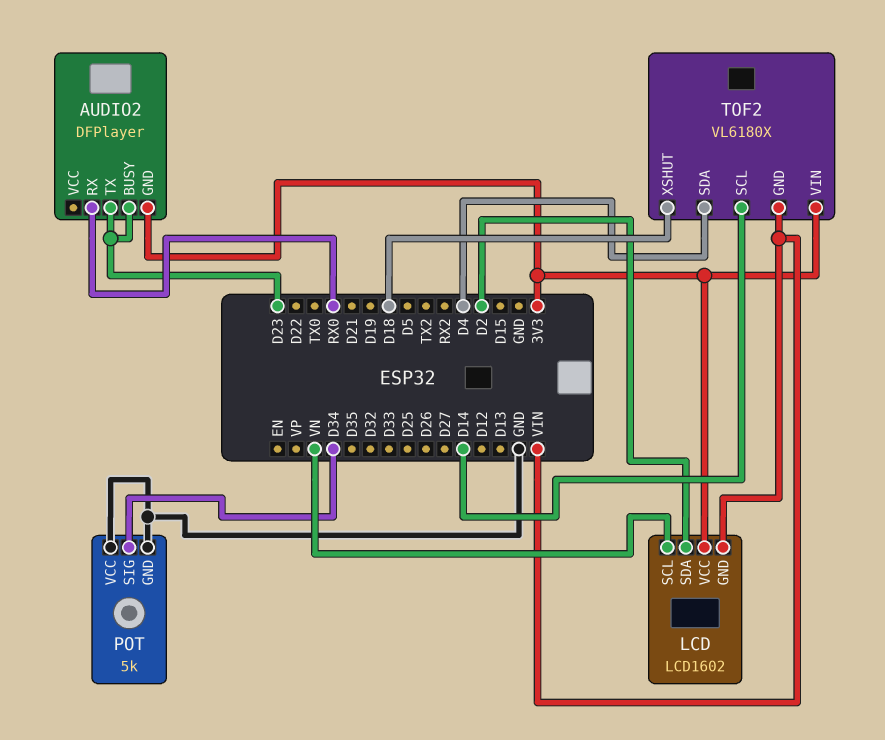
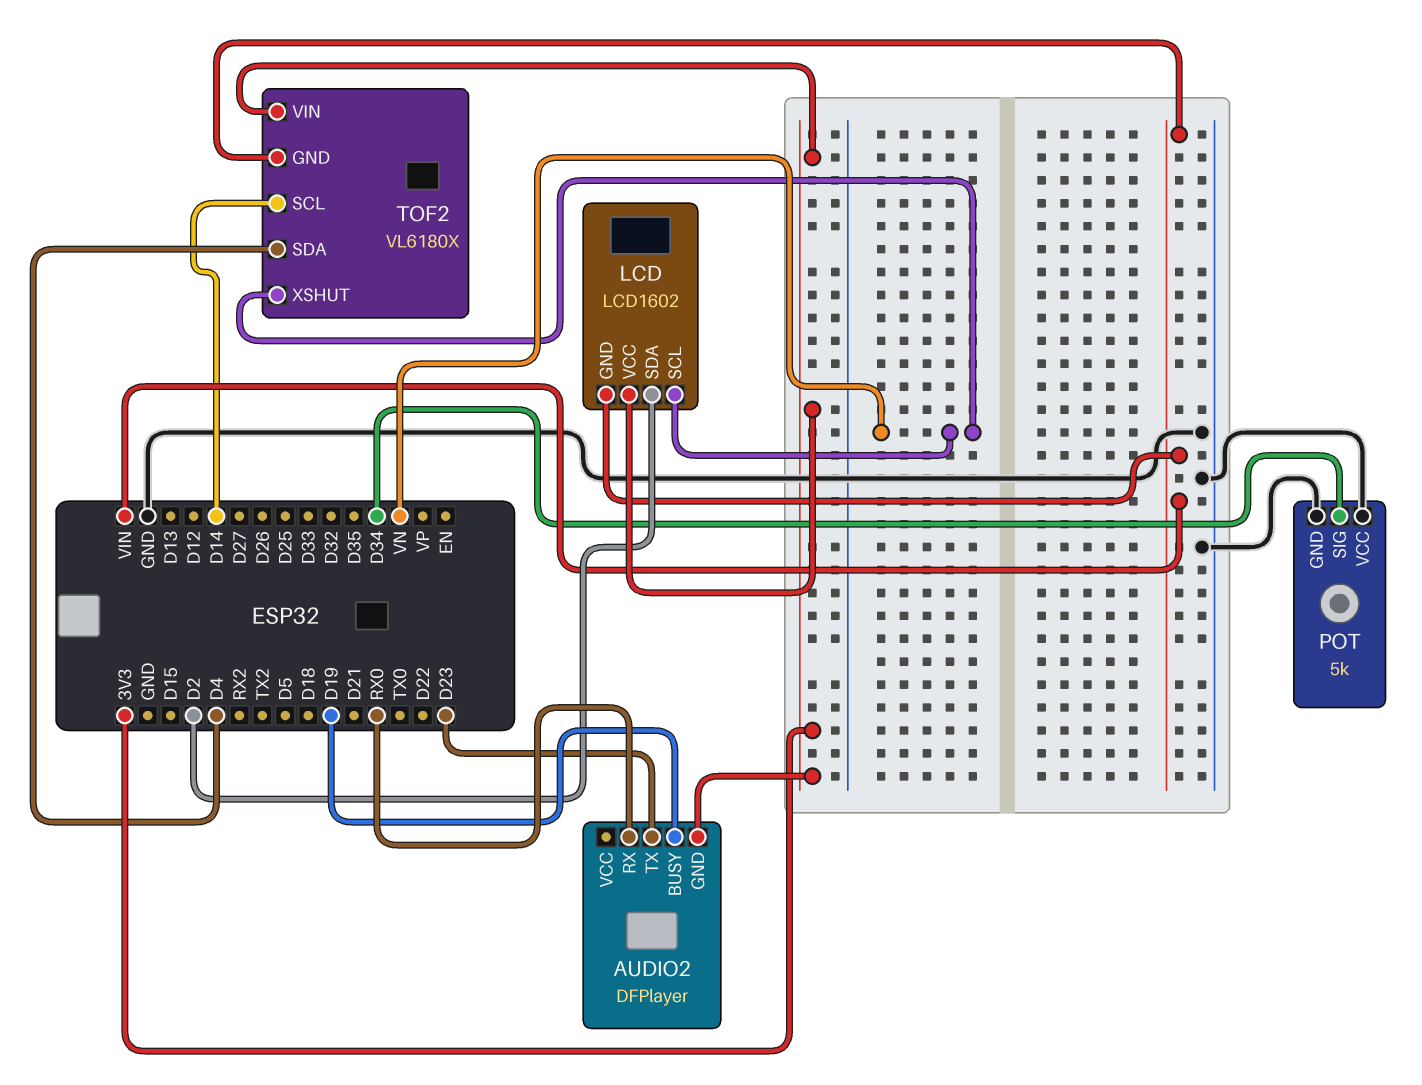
AUDIO2 pin BUSY: D23 -> D19
TOF2 pin XSHUT: D18 -> VN

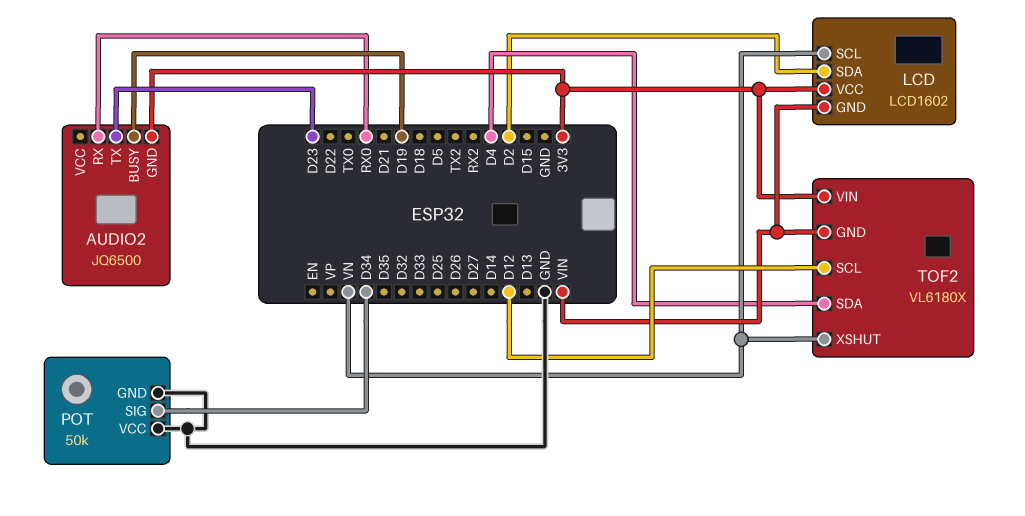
AUDIO2: DFPlayer -> JQ6500
POT: 5k -> 50k
TOF2 pin SCL: D14 -> D12

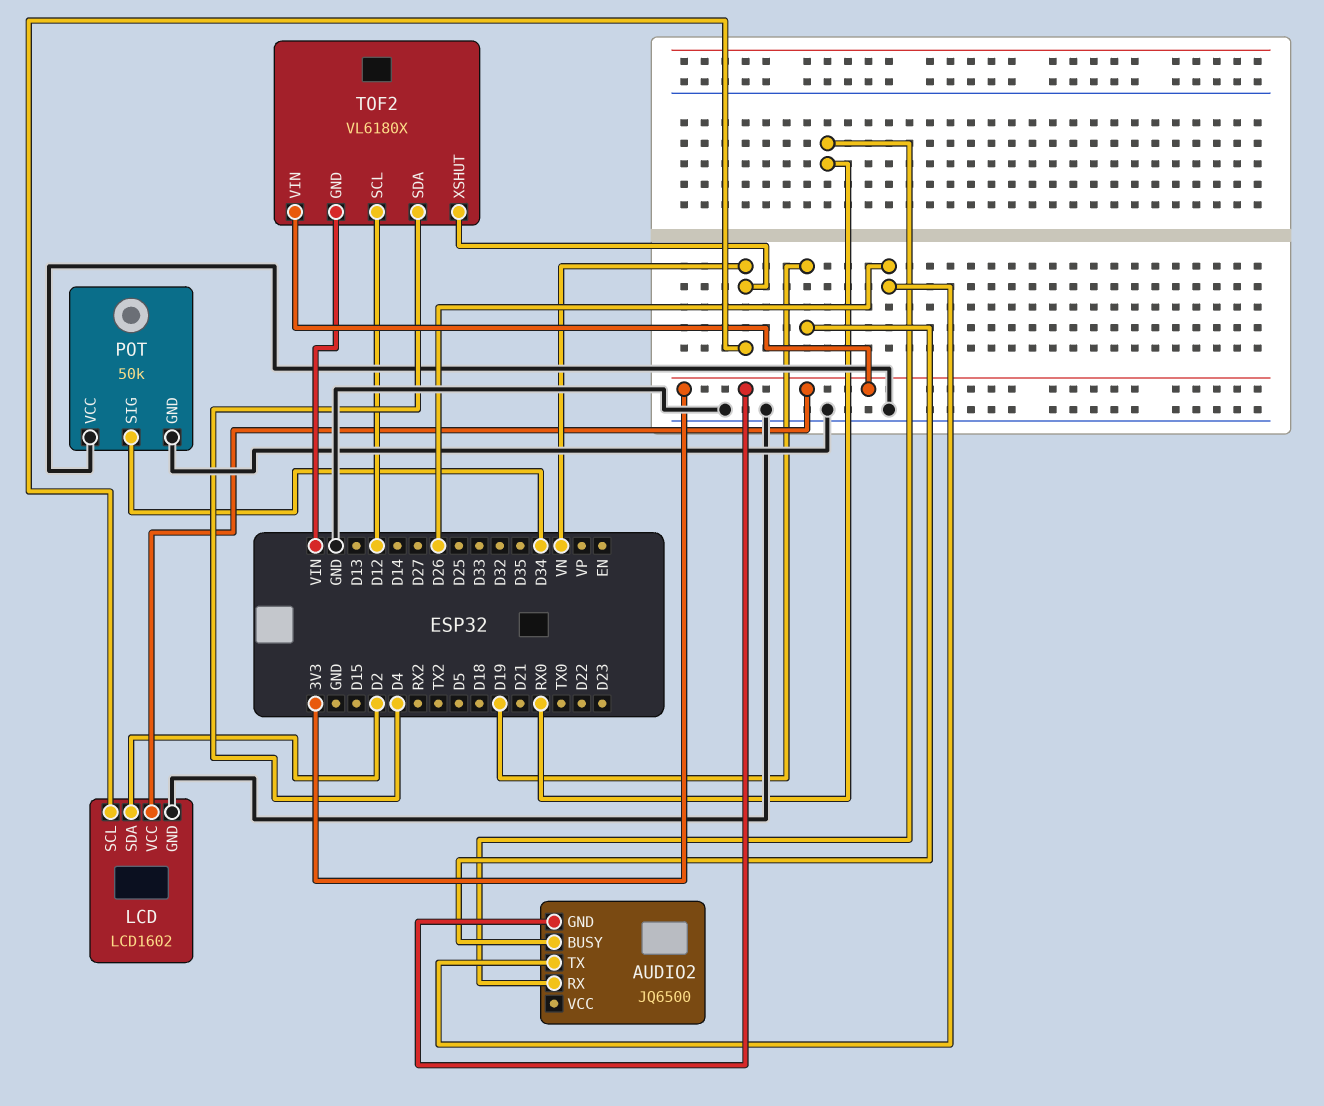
AUDIO2 pin TX: D23 -> D26
LCD pin GND: VIN -> GND

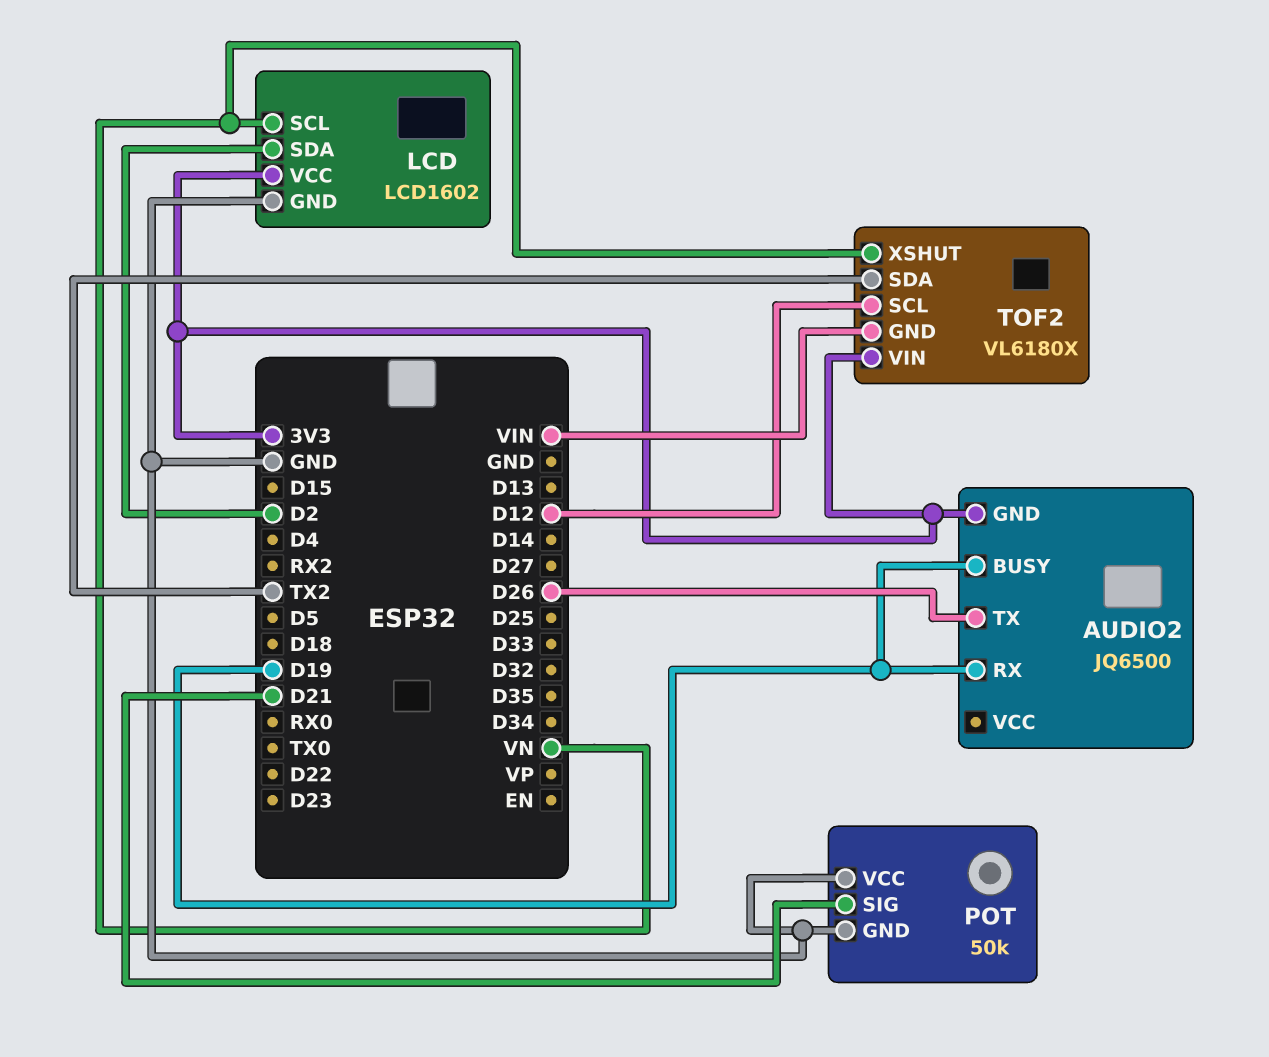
AUDIO2 pin RX: RX0 -> D19
POT pin SIG: D34 -> D21
TOF2 pin SDA: D4 -> TX2

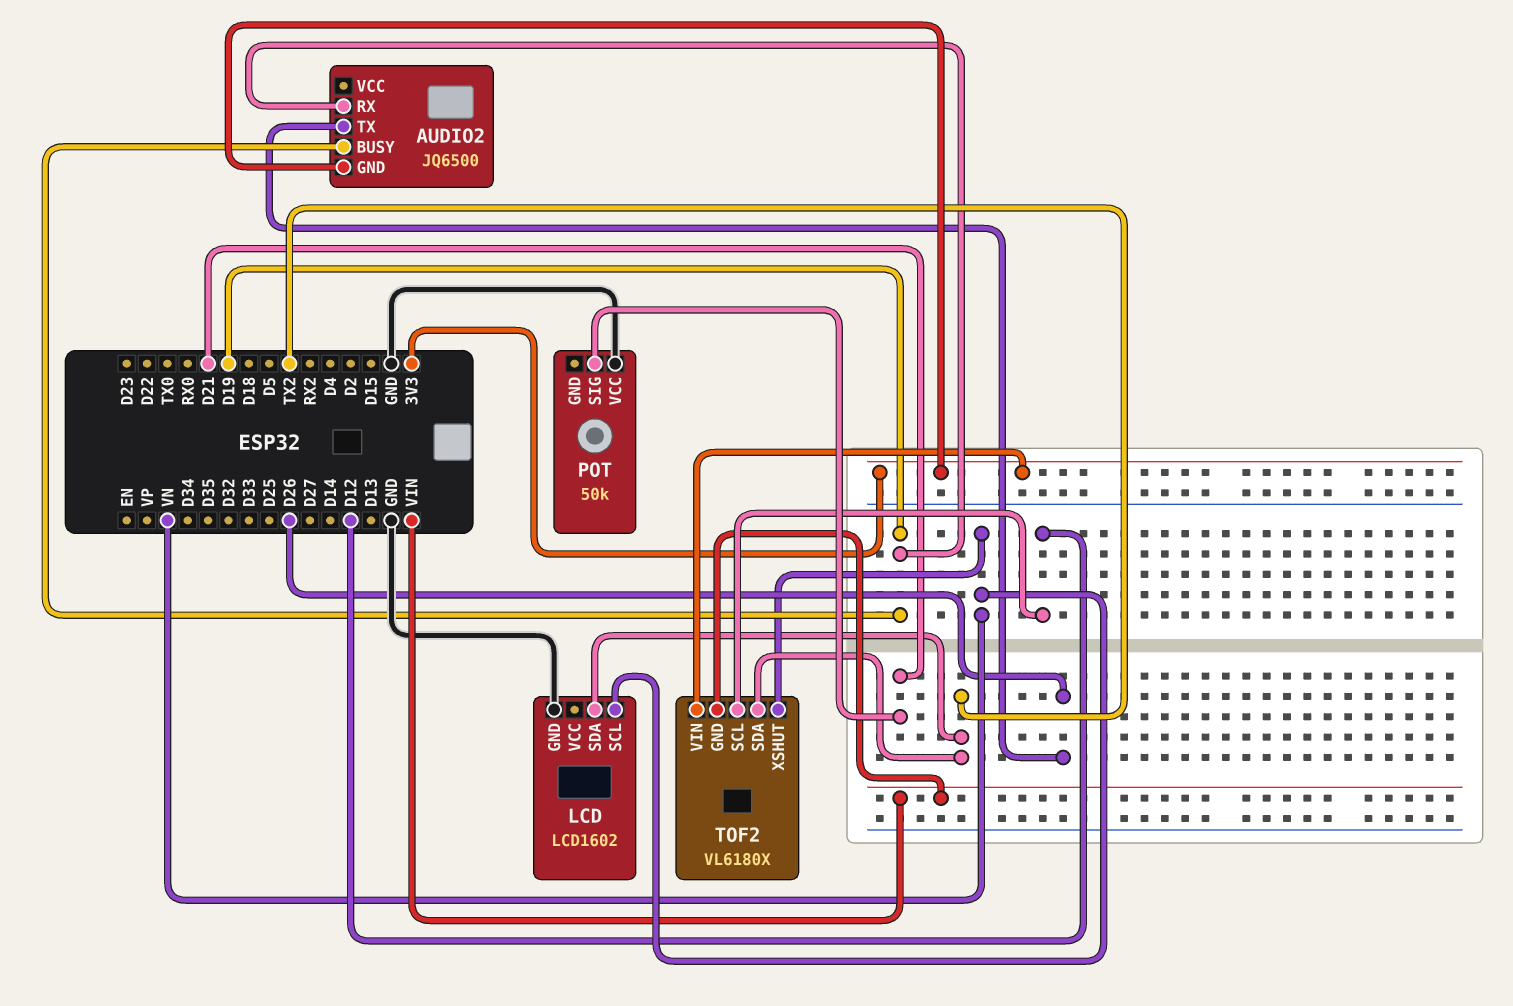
LCD pin SDA: D2 -> TX2
LCD pin VCC: 3V3 -> none
POT pin GND: GND -> none

